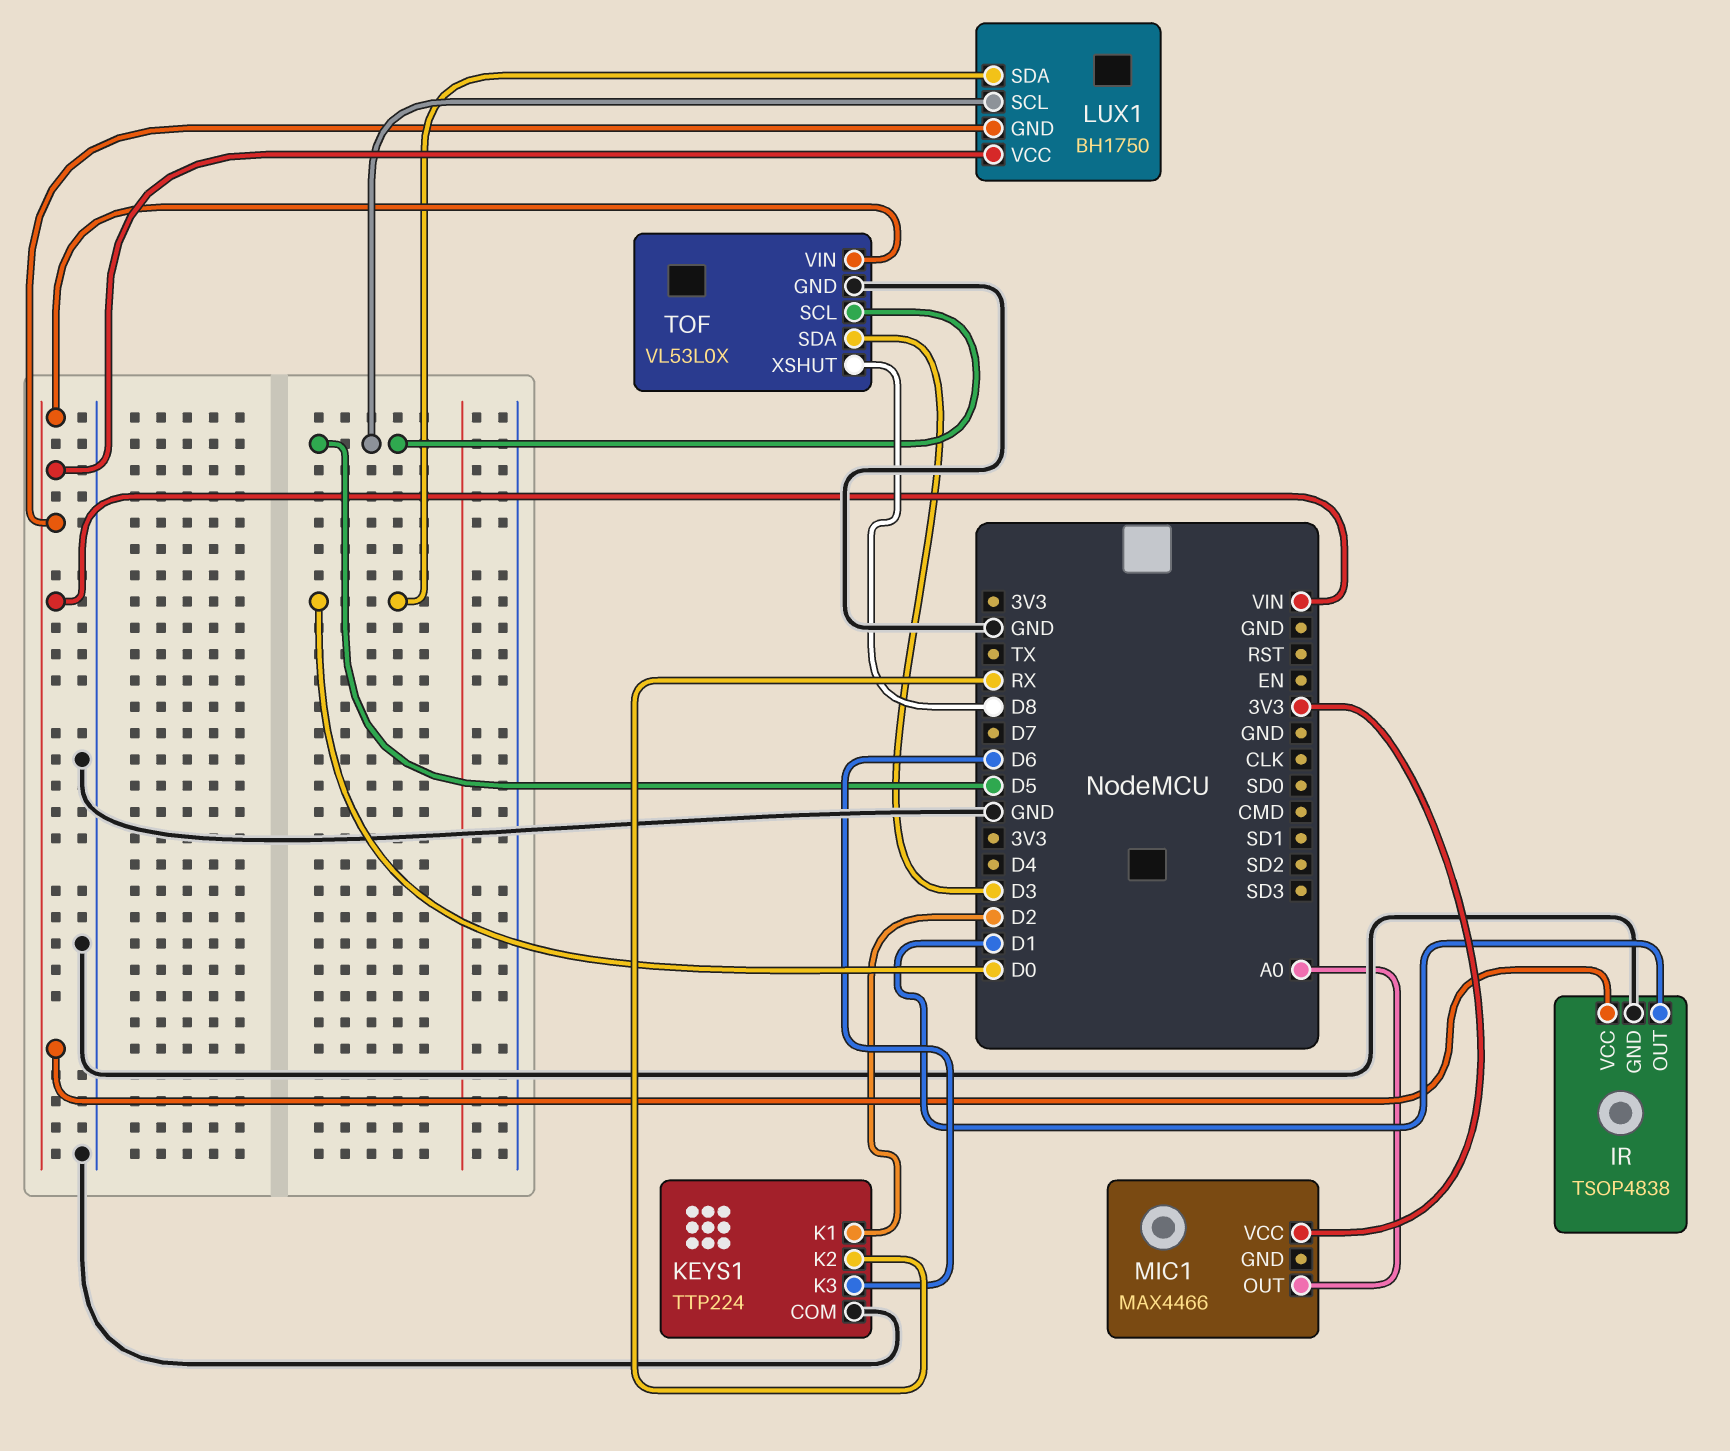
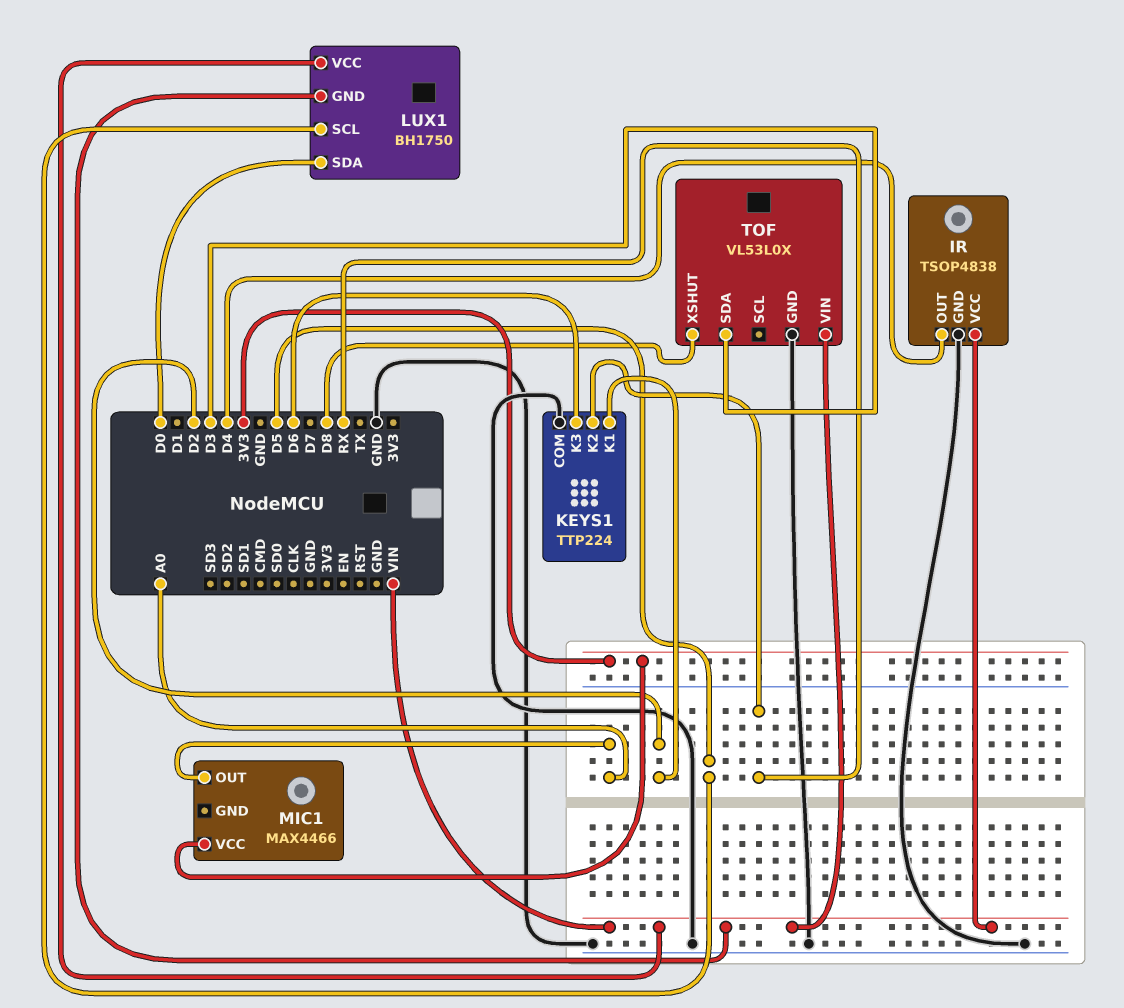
IR pin OUT: D1 -> D4
TOF pin SCL: D5 -> none

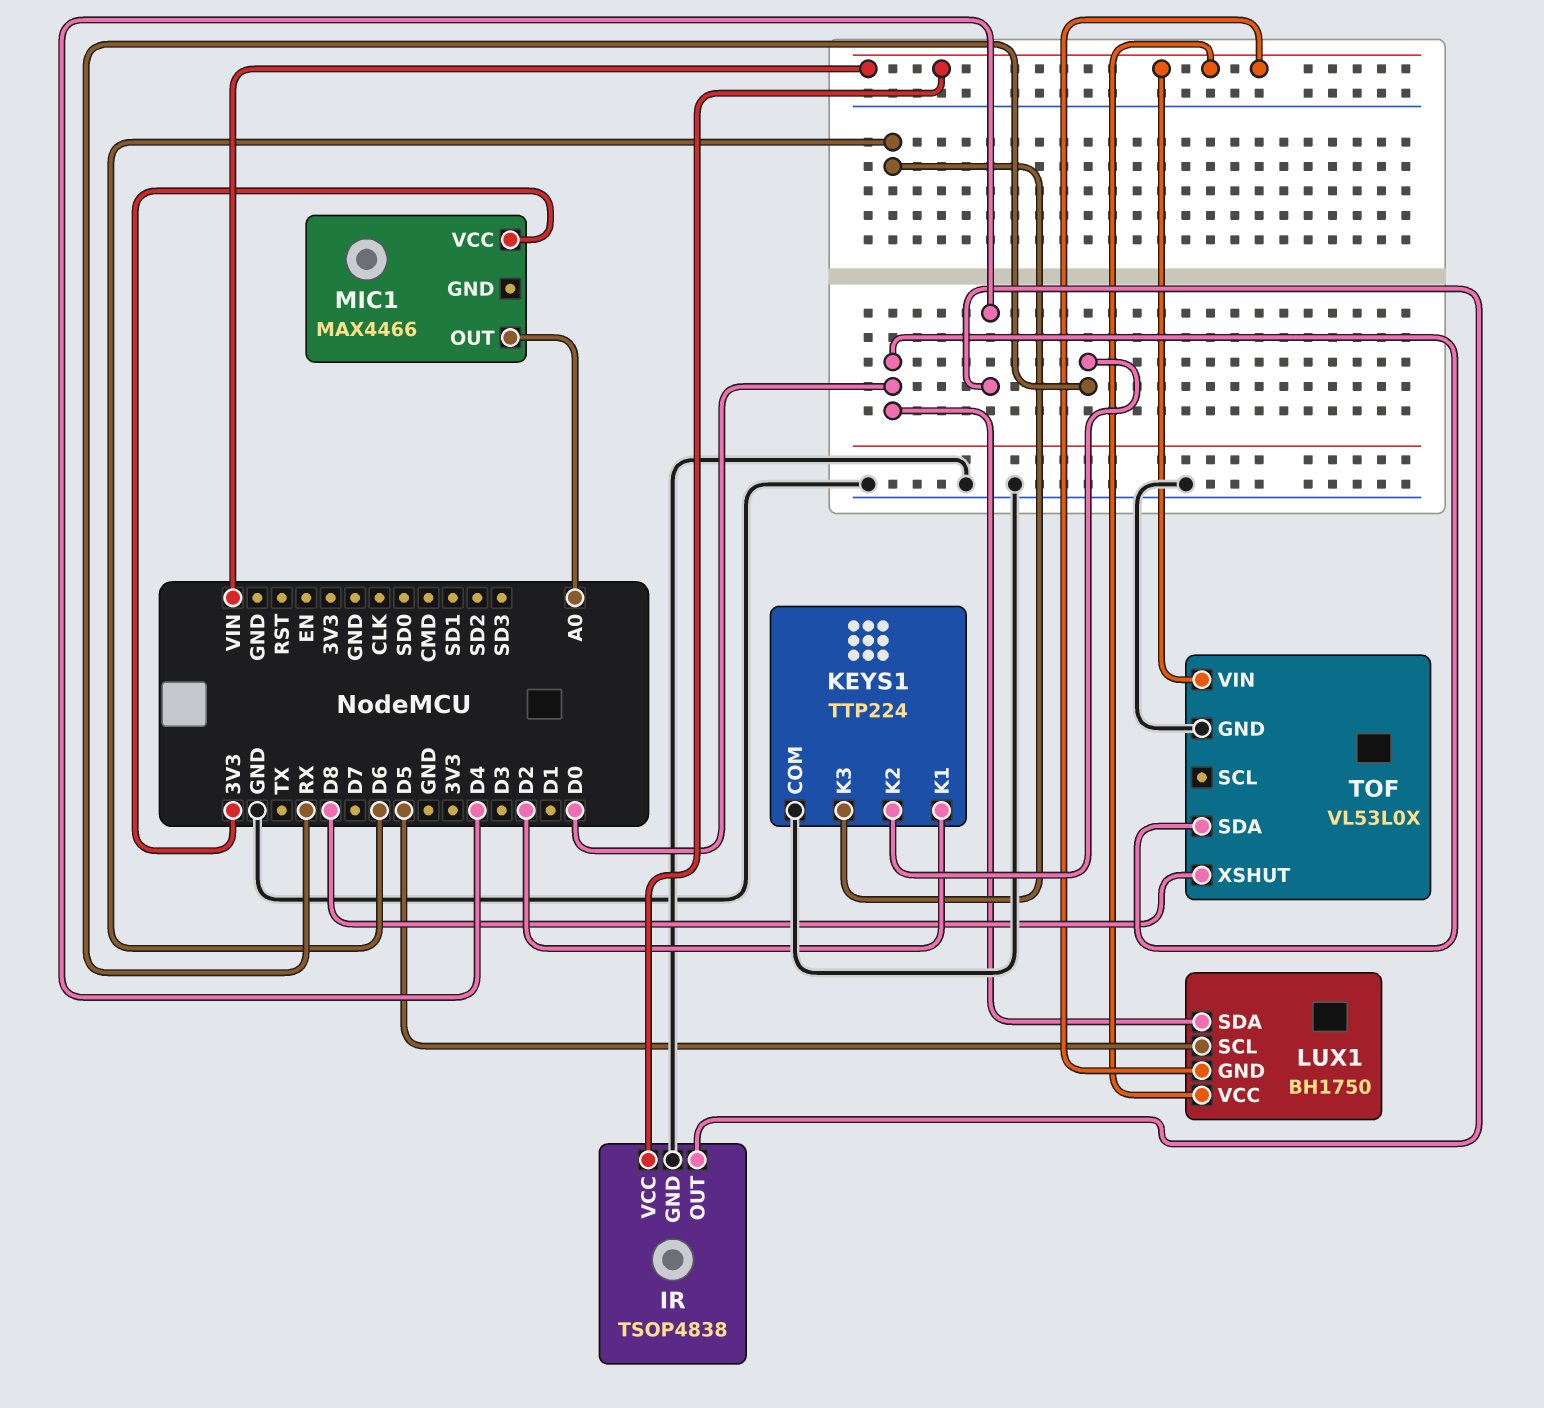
TOF pin SDA: D3 -> D0

